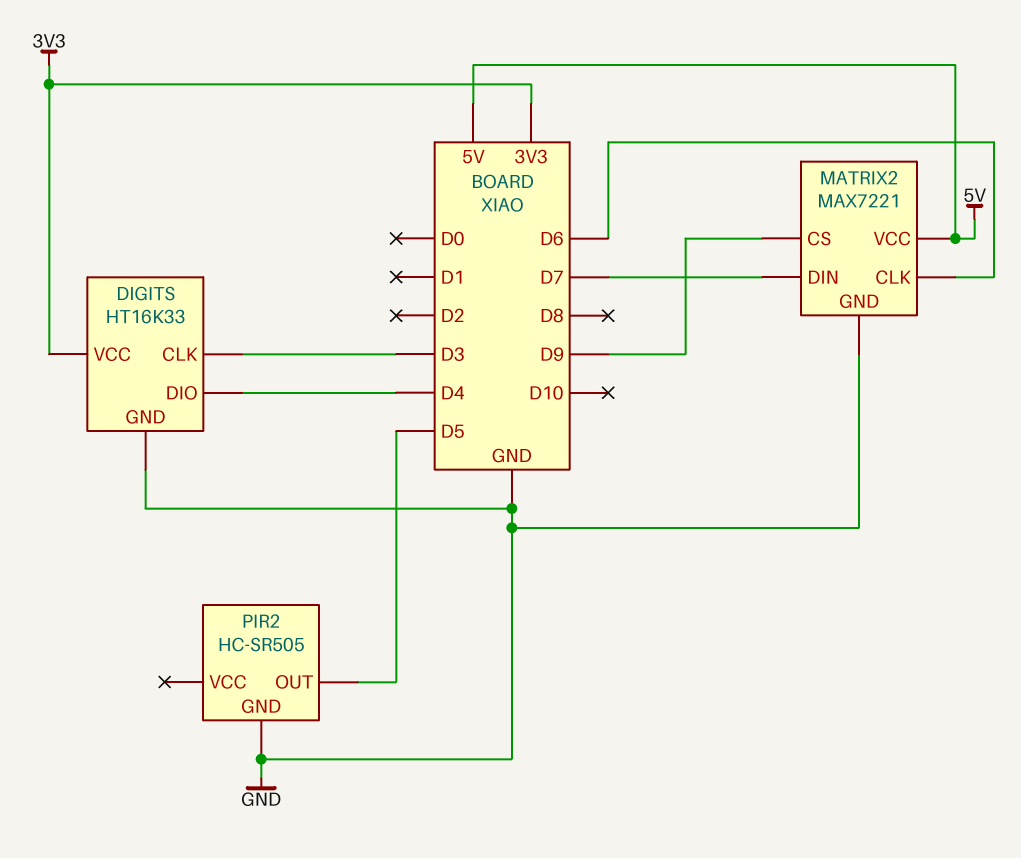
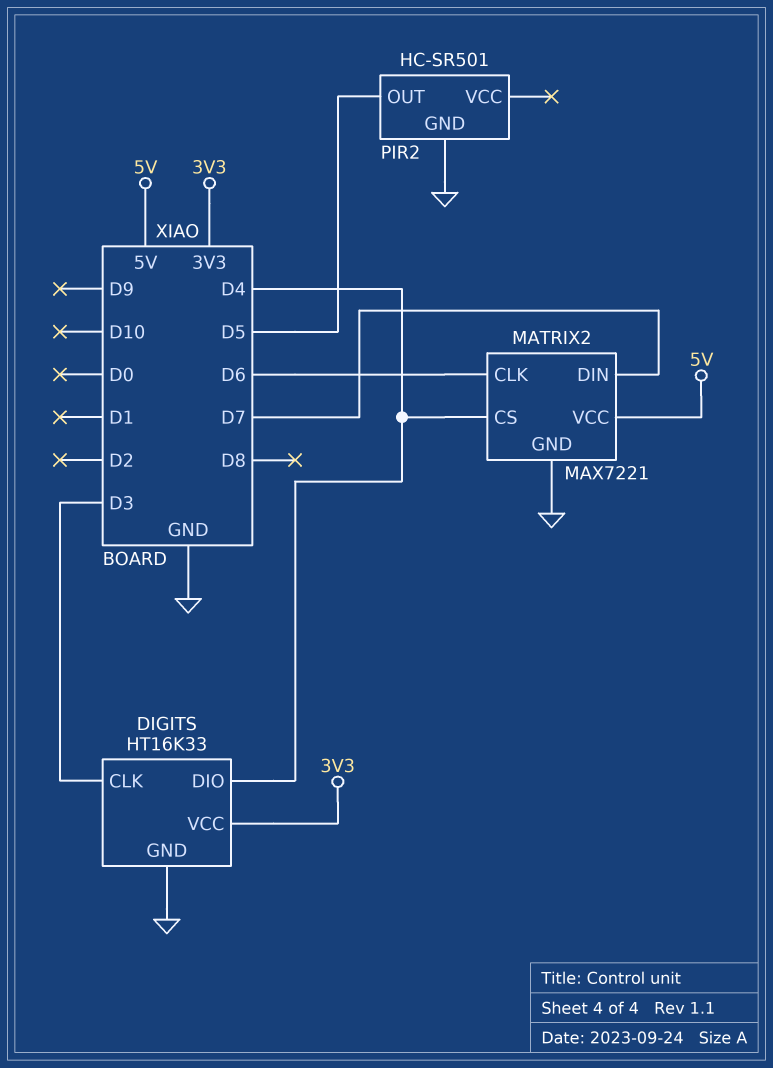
MATRIX2 pin CS: D9 -> D4
PIR2: HC-SR505 -> HC-SR501

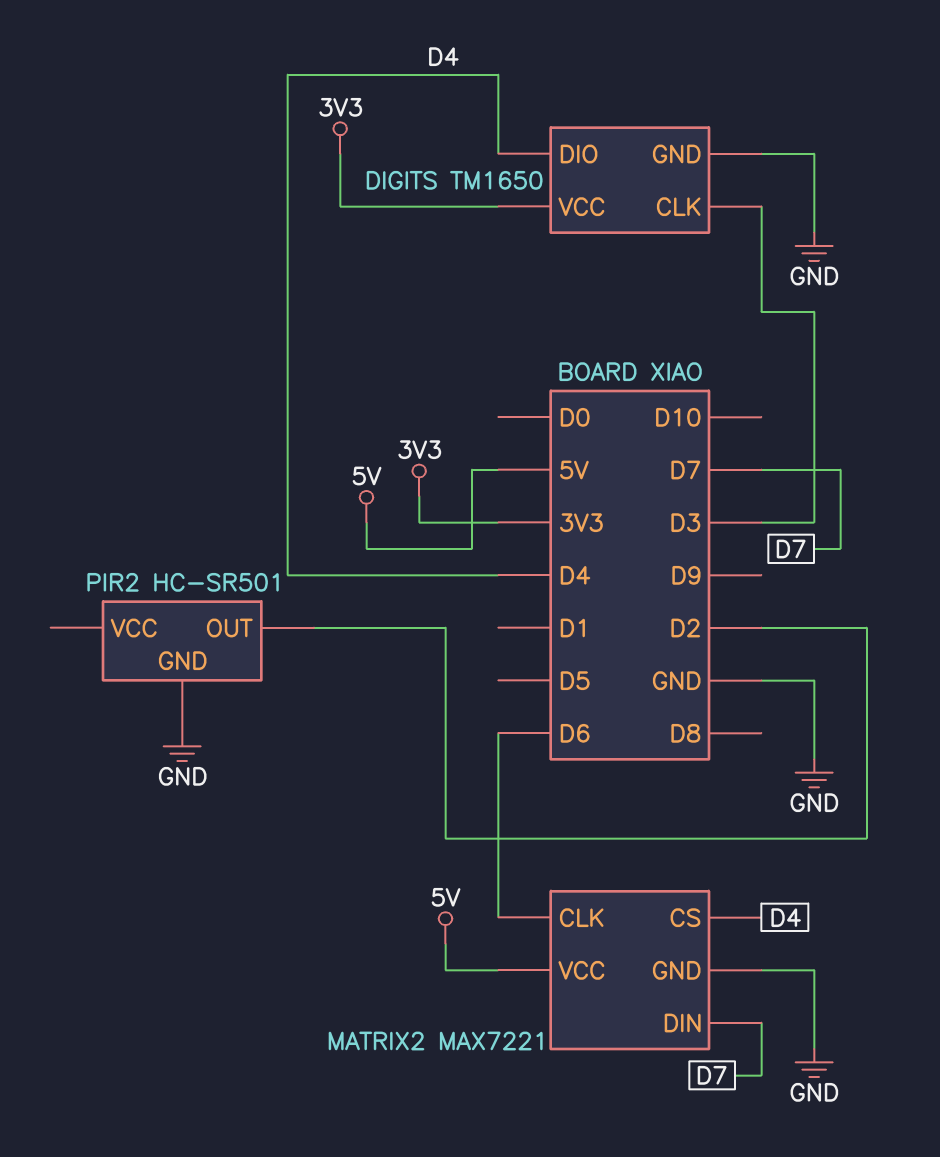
DIGITS: HT16K33 -> TM1650
PIR2 pin OUT: D5 -> D2

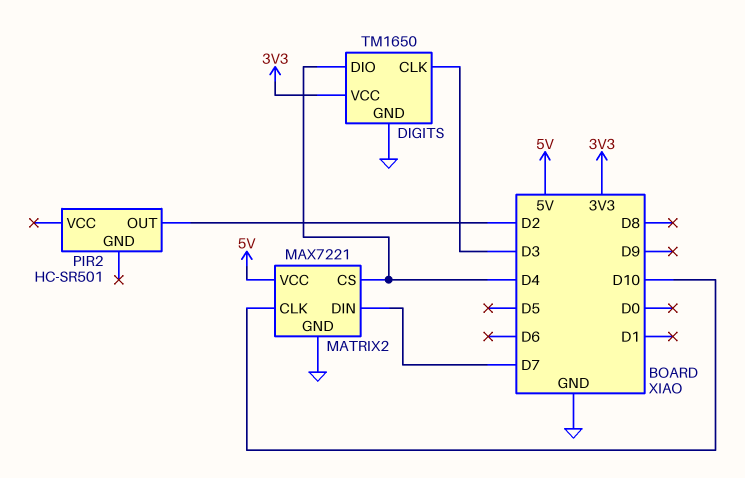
MATRIX2 pin CLK: D6 -> D10
PIR2 pin GND: GND -> none

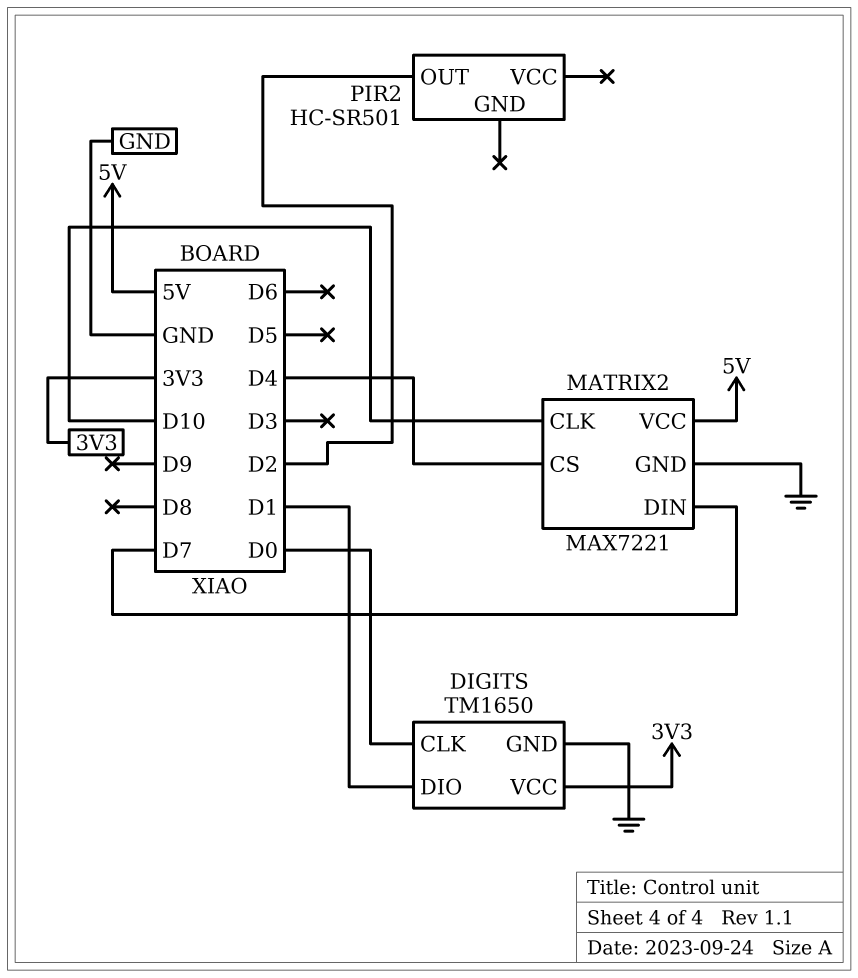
DIGITS pin CLK: D3 -> D0
DIGITS pin DIO: D4 -> D1

